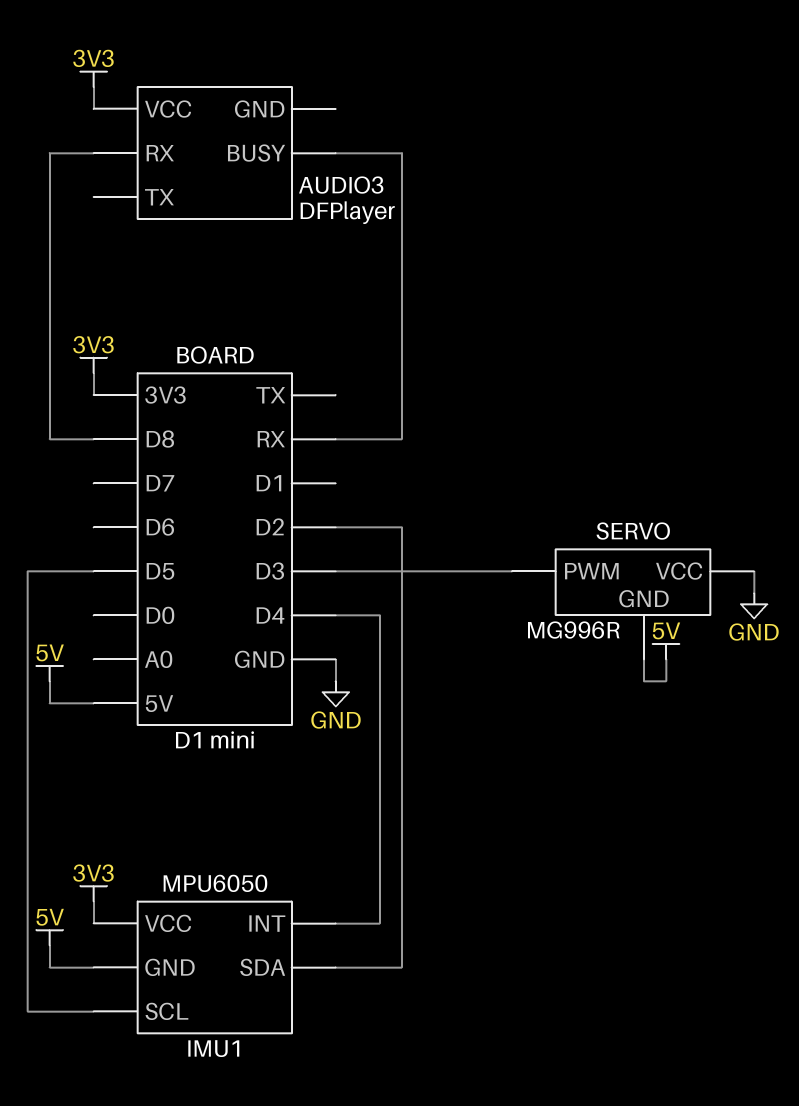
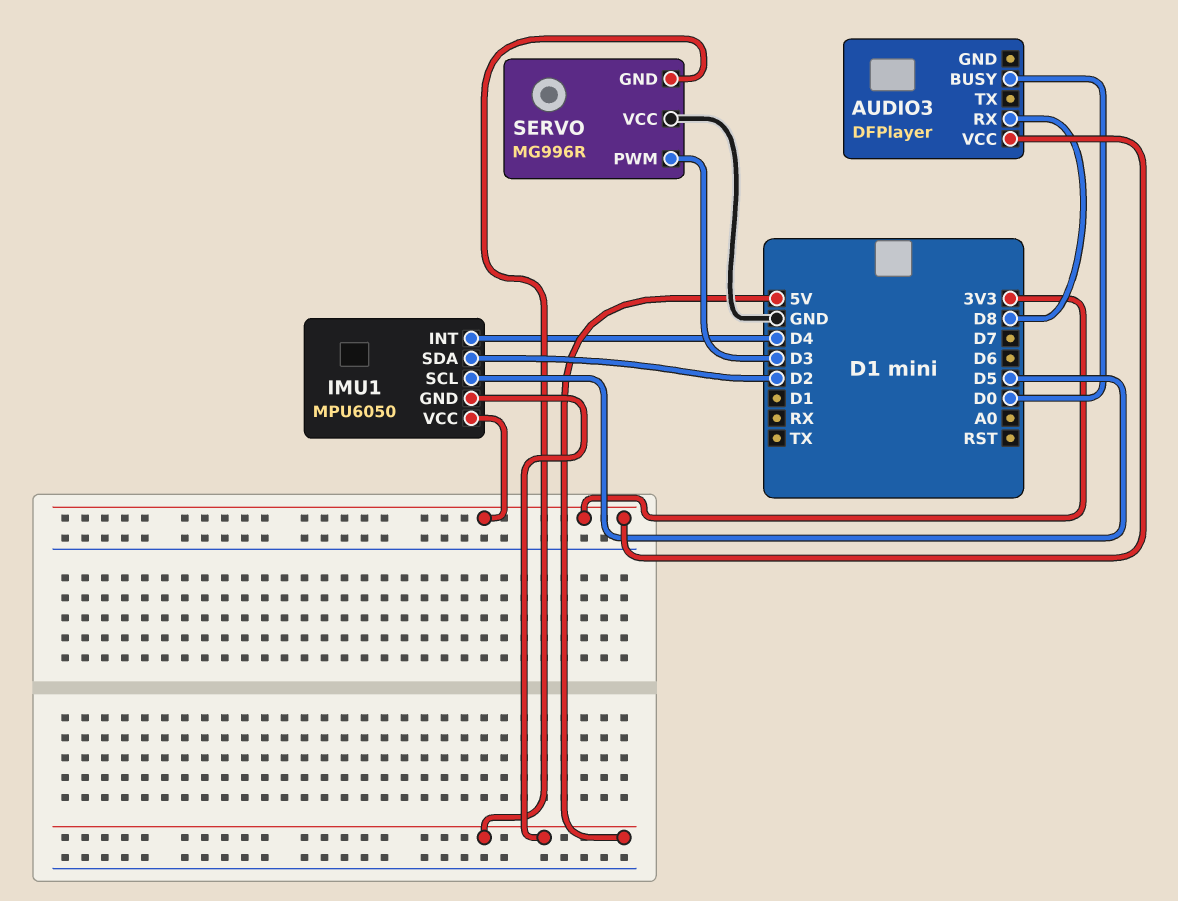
AUDIO3 pin BUSY: RX -> D0

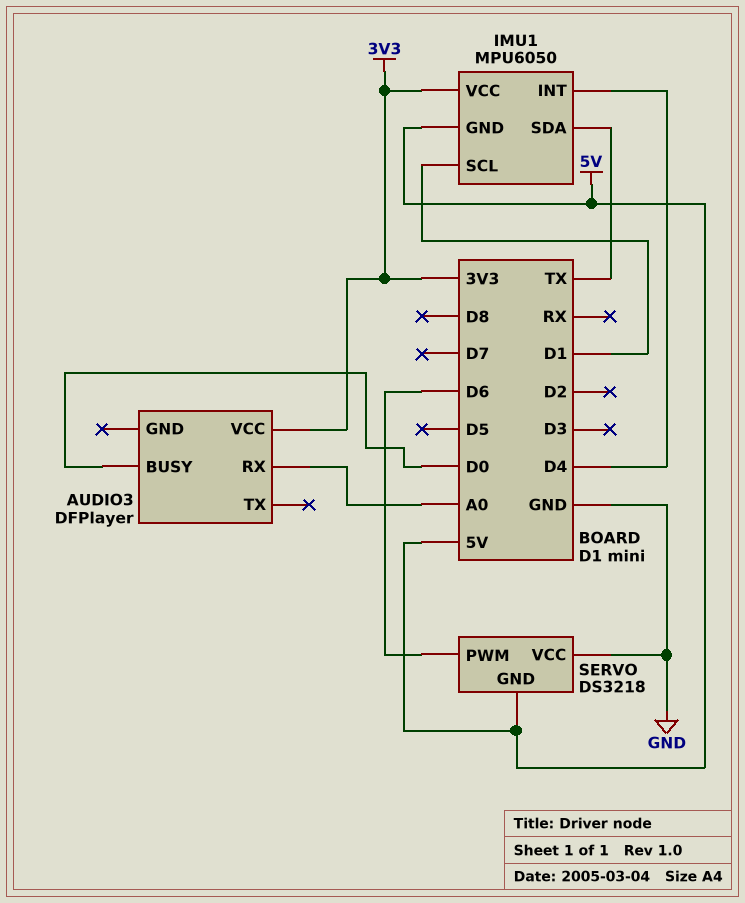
AUDIO3 pin RX: D8 -> A0
IMU1 pin SCL: D5 -> D1
IMU1 pin SDA: D2 -> TX
SERVO: MG996R -> DS3218
SERVO pin PWM: D3 -> D6

